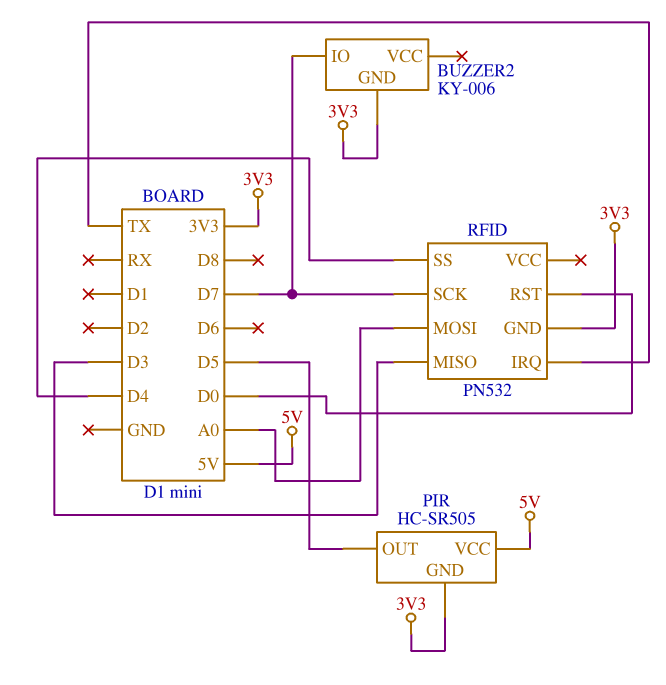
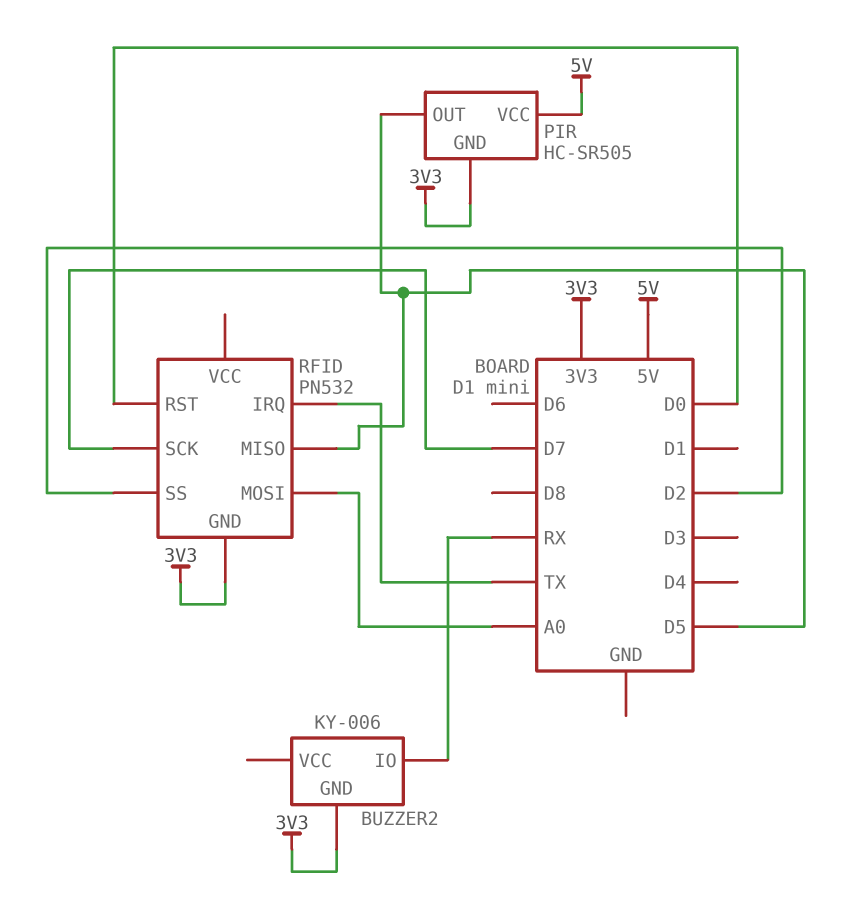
BUZZER2 pin IO: D7 -> RX
RFID pin MISO: D3 -> D5
RFID pin SS: D4 -> D2

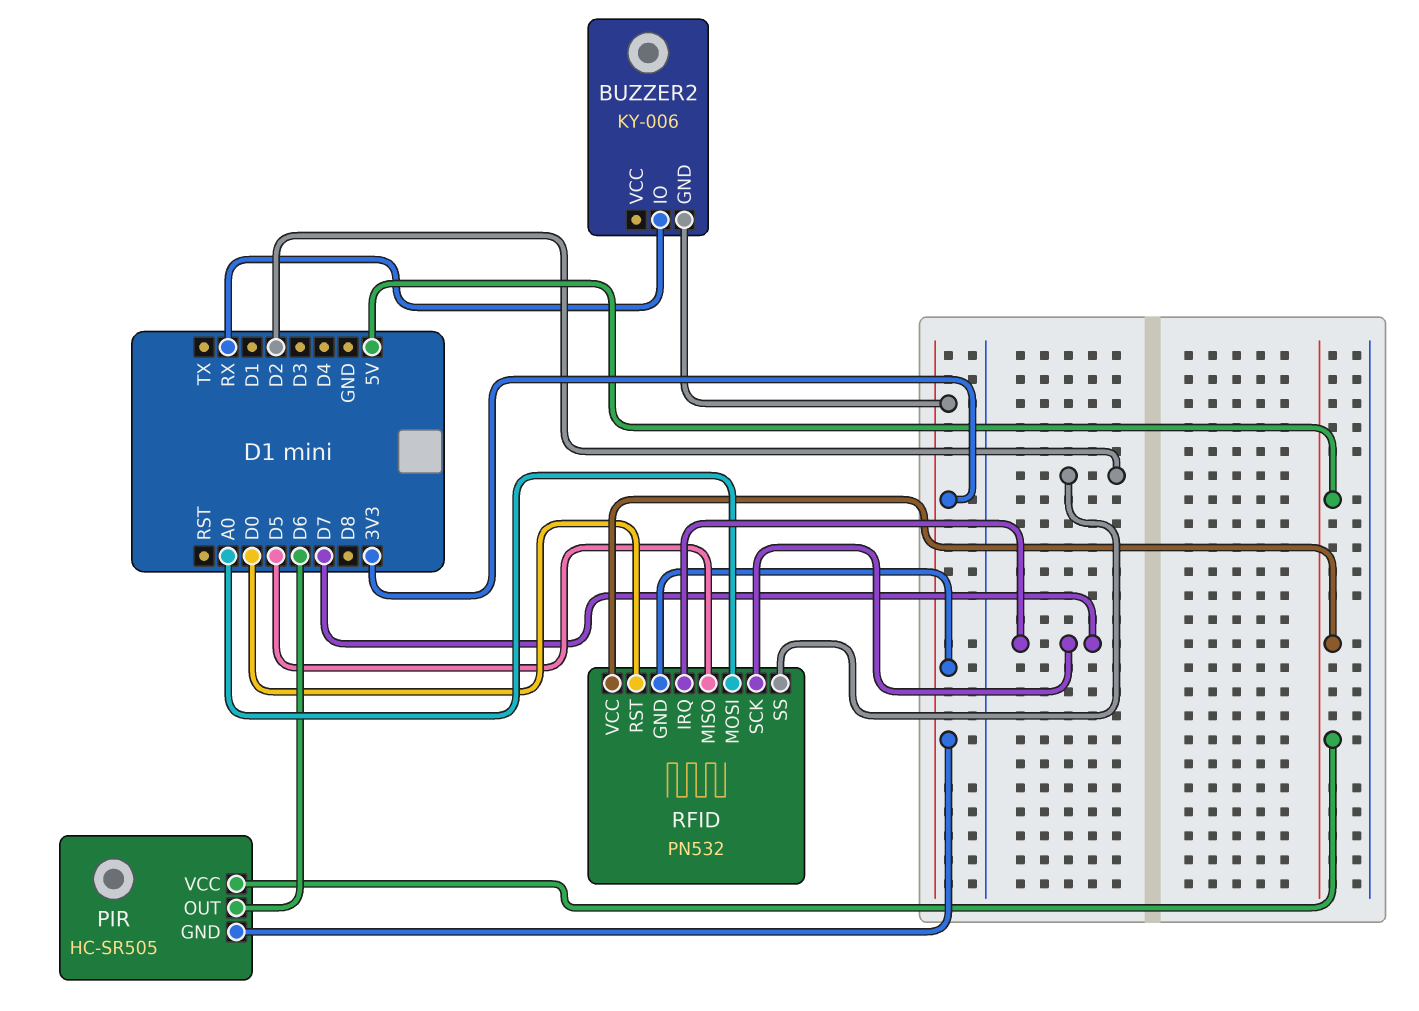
PIR pin OUT: D5 -> D6
RFID pin IRQ: TX -> D7
RFID pin VCC: none -> 5V

